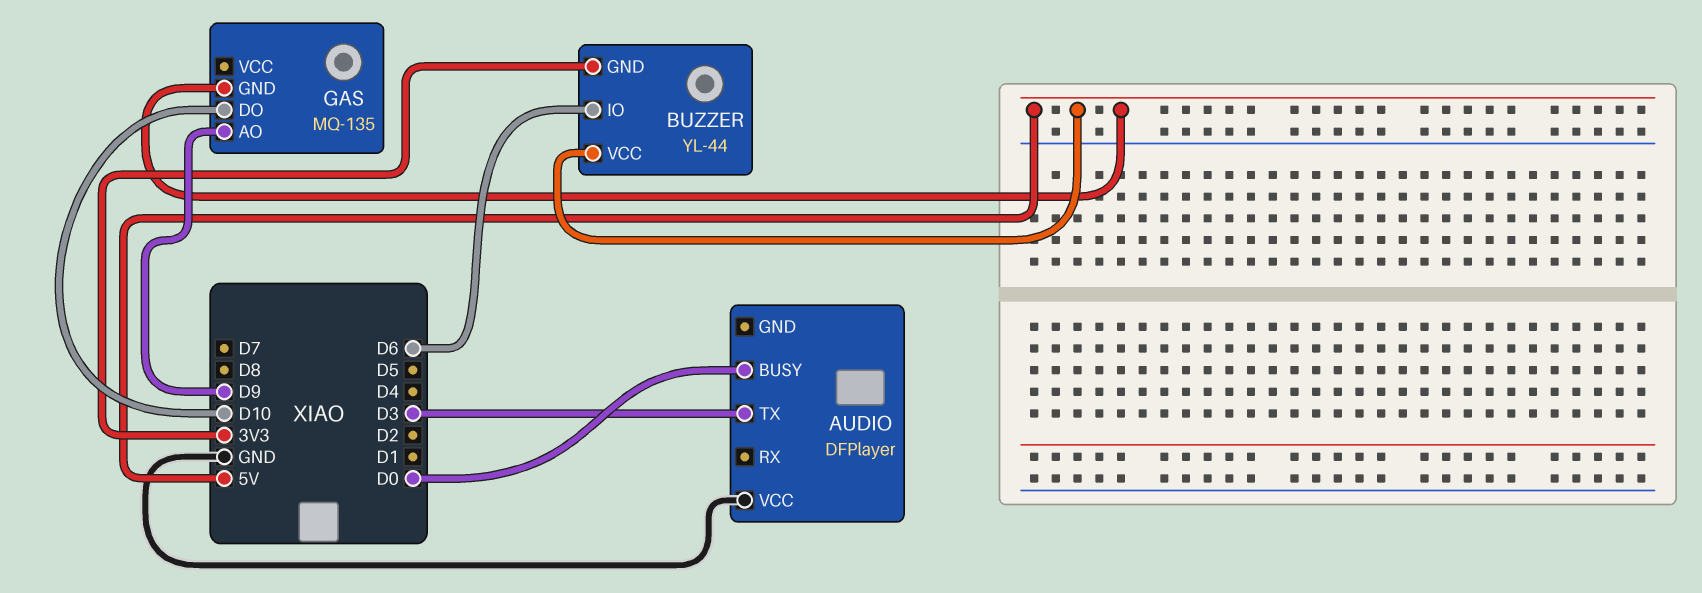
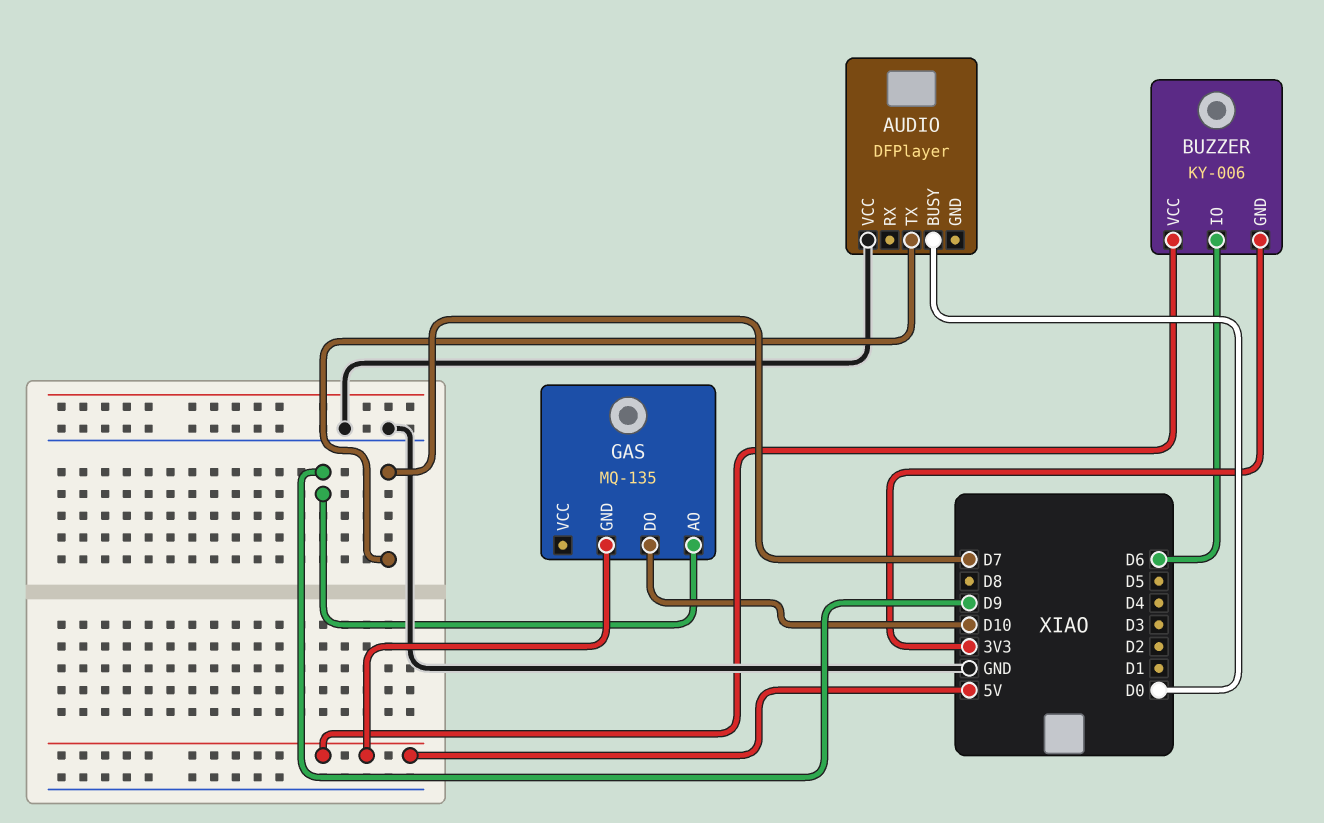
AUDIO pin TX: D3 -> D7
BUZZER: YL-44 -> KY-006

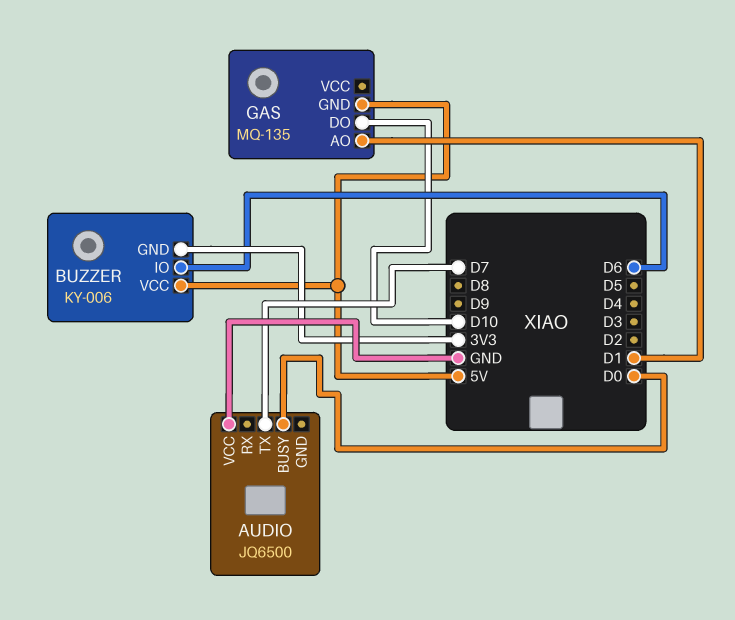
AUDIO: DFPlayer -> JQ6500
GAS pin AO: D9 -> D1

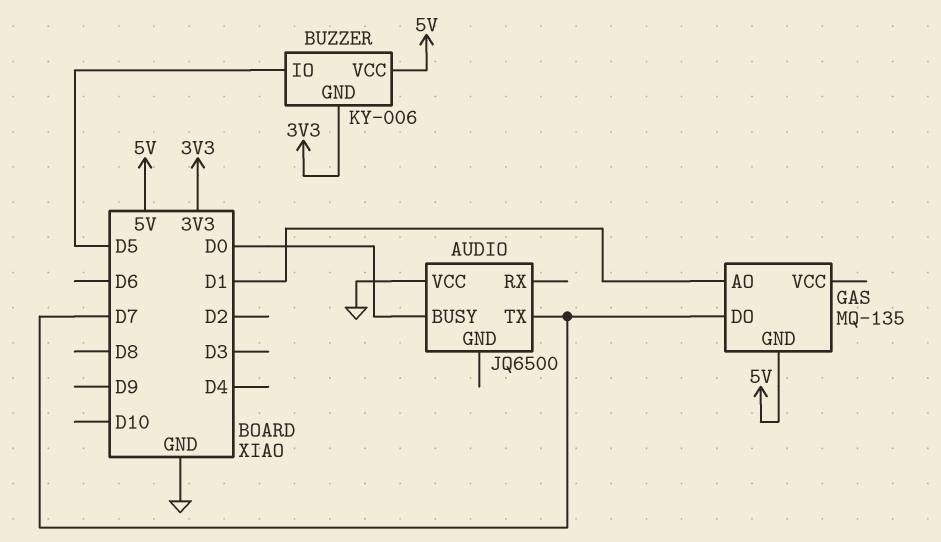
BUZZER pin IO: D6 -> D5
GAS pin DO: D10 -> D7

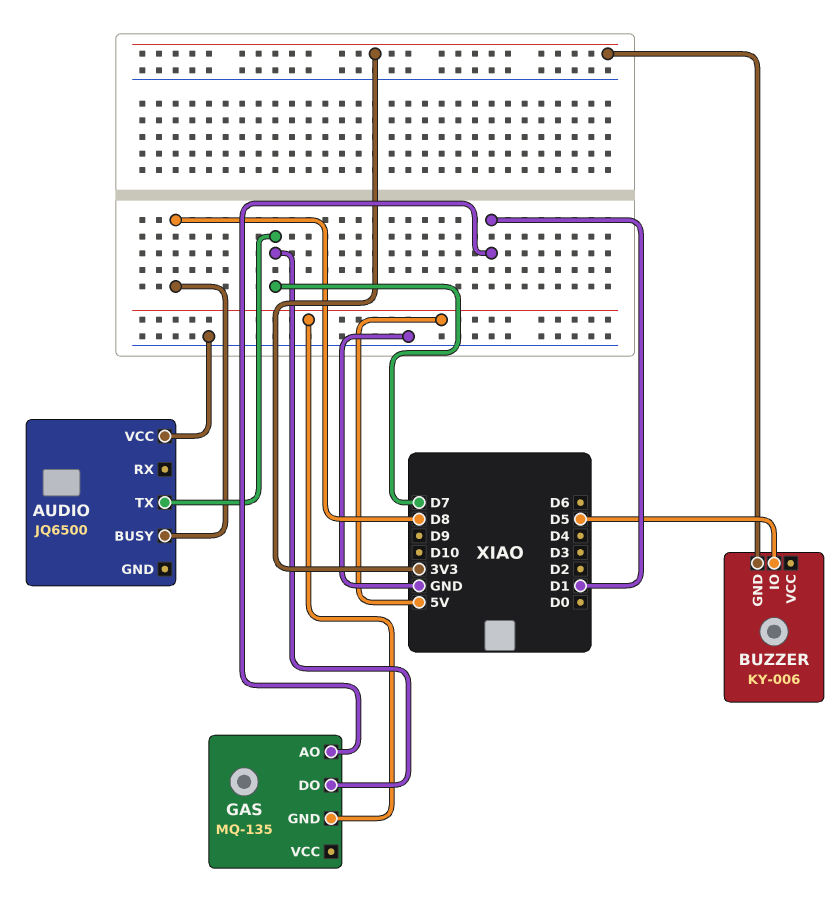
AUDIO pin BUSY: D0 -> D8
BUZZER pin VCC: 5V -> none

